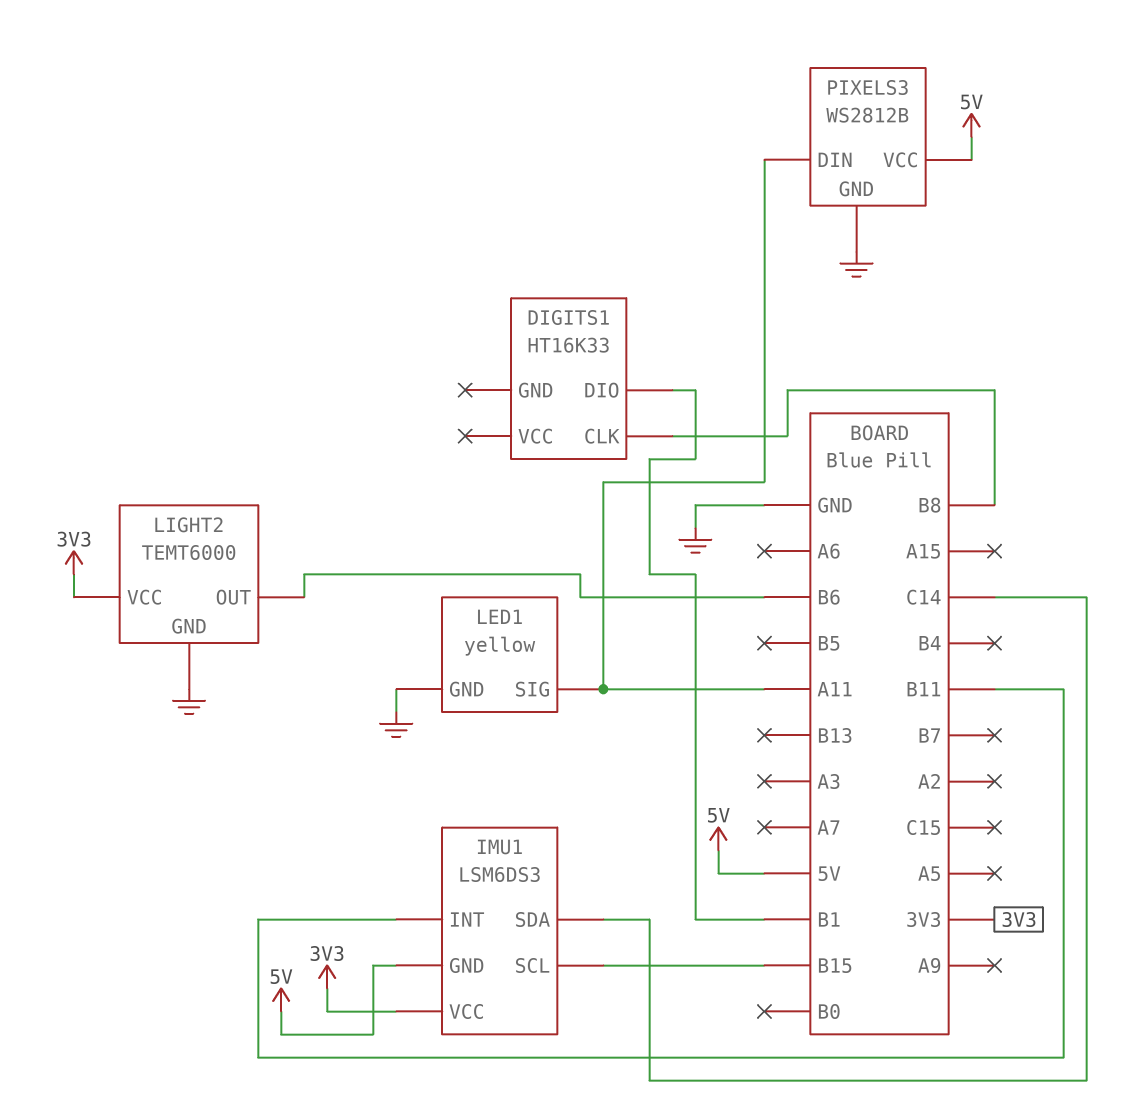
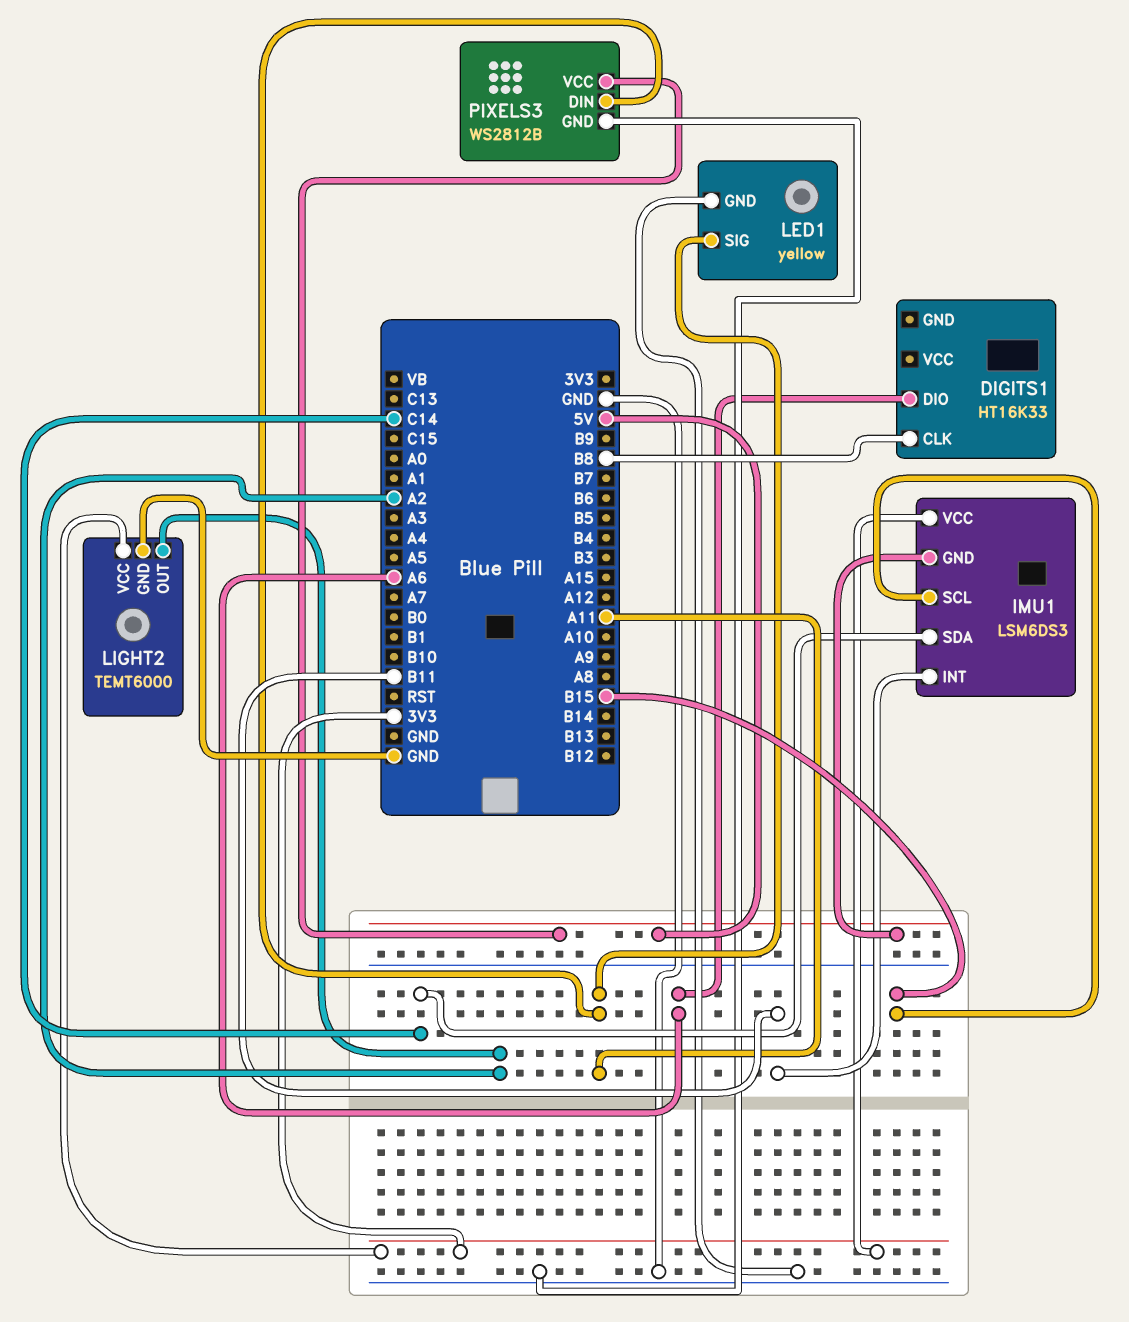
DIGITS1 pin DIO: B1 -> A6
LIGHT2 pin OUT: B6 -> A2

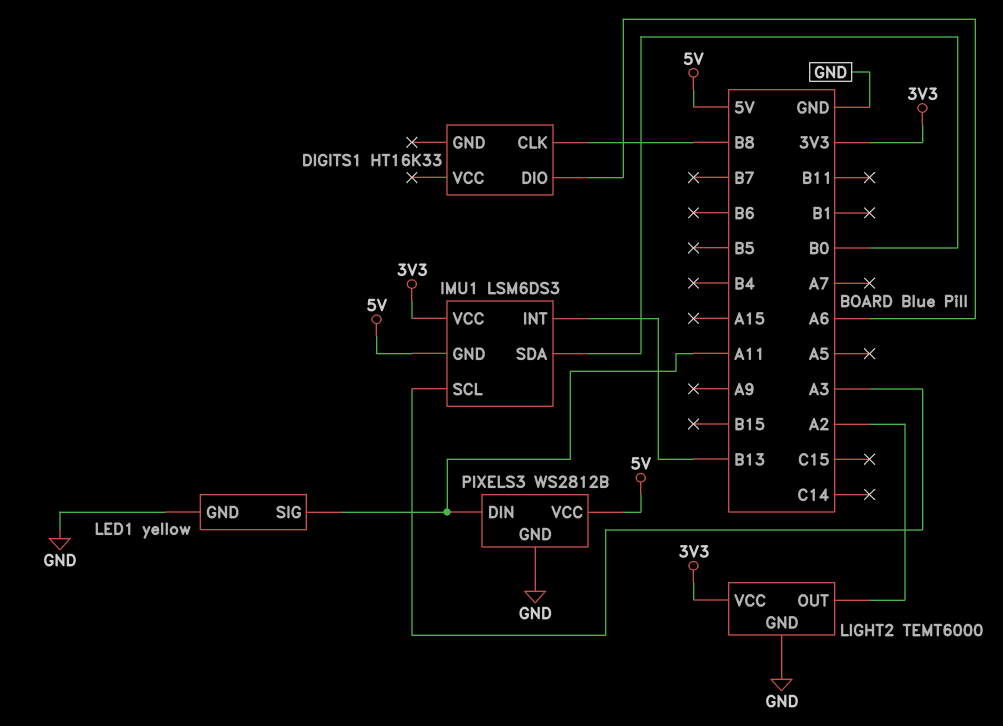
IMU1 pin INT: B11 -> B13
IMU1 pin SCL: B15 -> A3
IMU1 pin SDA: C14 -> B0

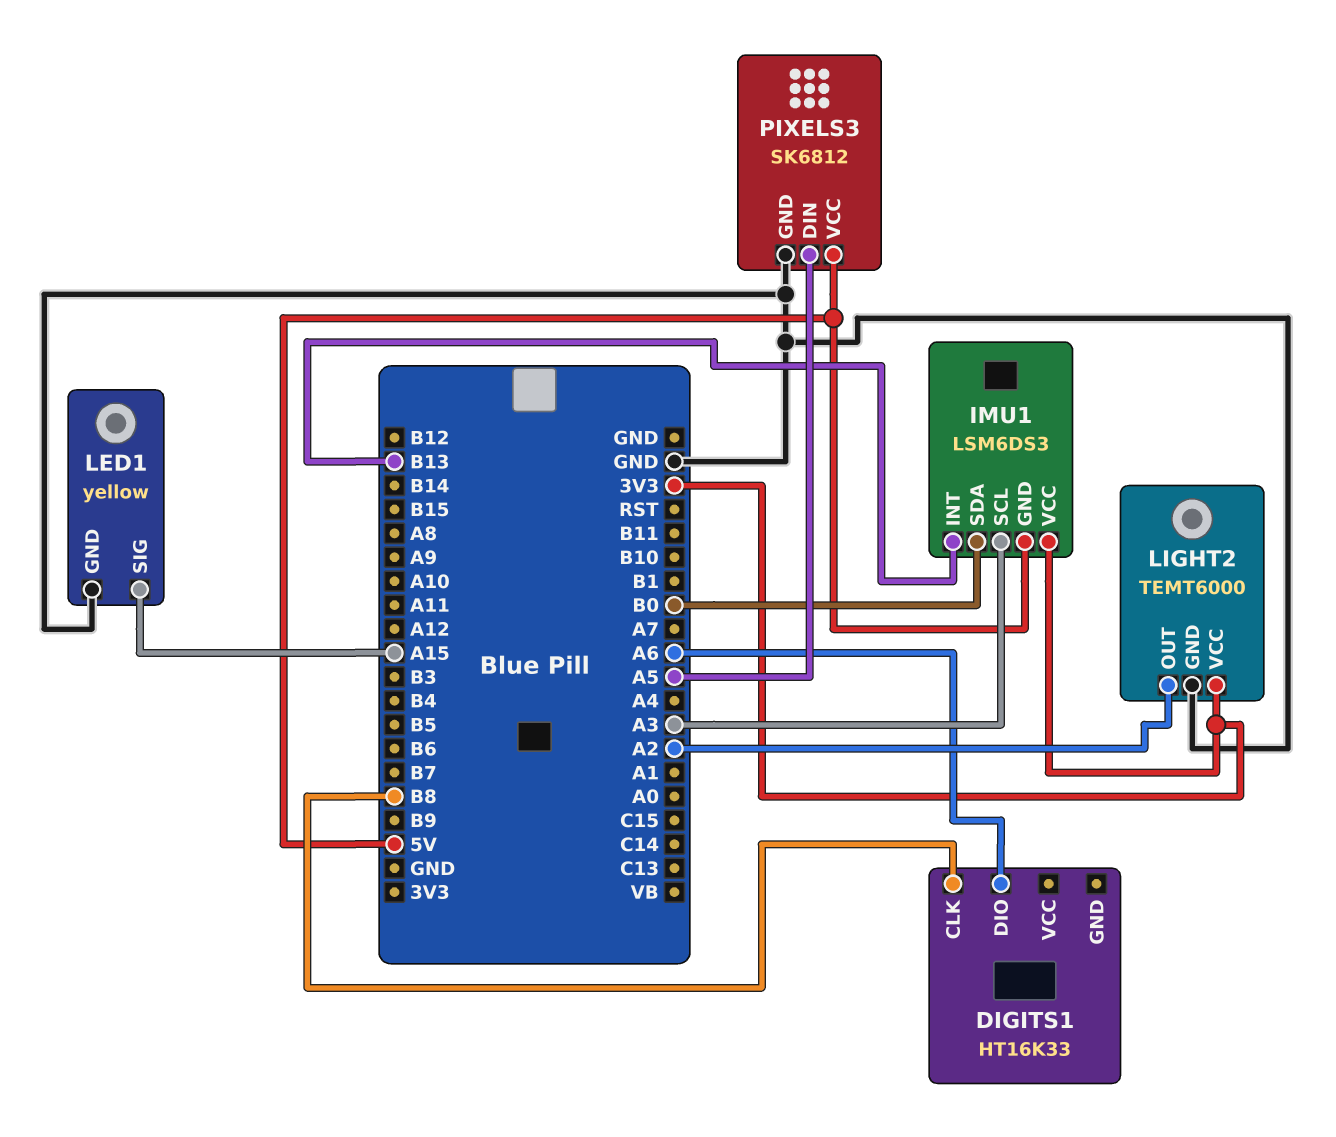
LED1 pin SIG: A11 -> A15
PIXELS3: WS2812B -> SK6812
PIXELS3 pin DIN: A11 -> A5

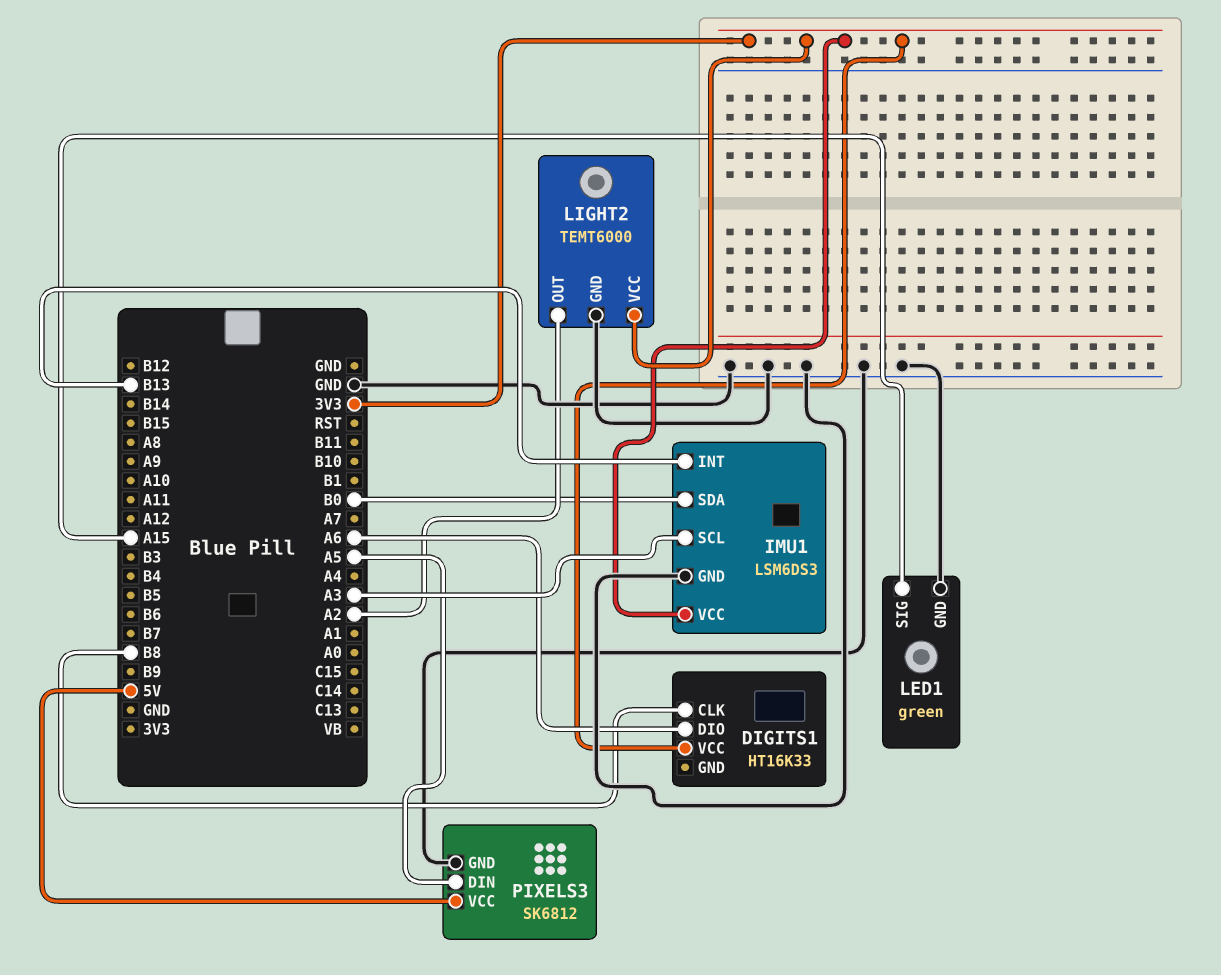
DIGITS1 pin VCC: none -> 3V3
IMU1 pin GND: 5V -> GND
LED1: yellow -> green

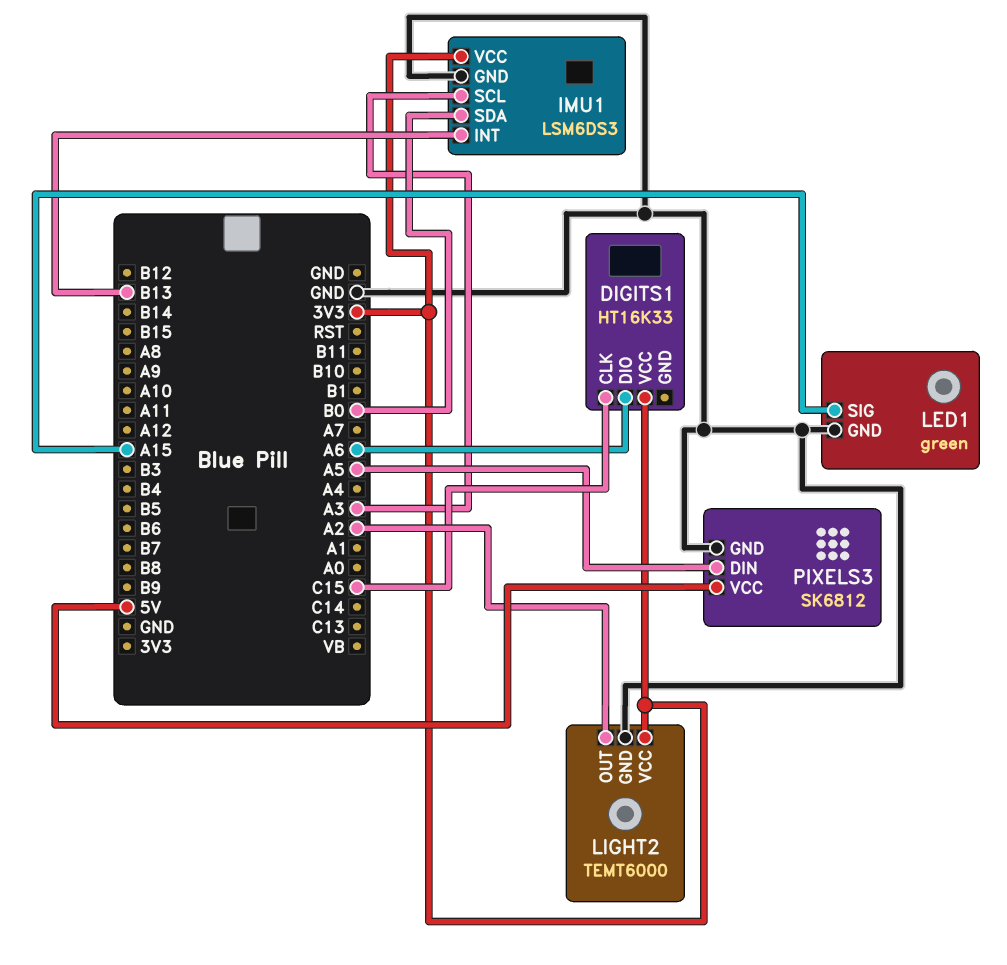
DIGITS1 pin CLK: B8 -> C15

